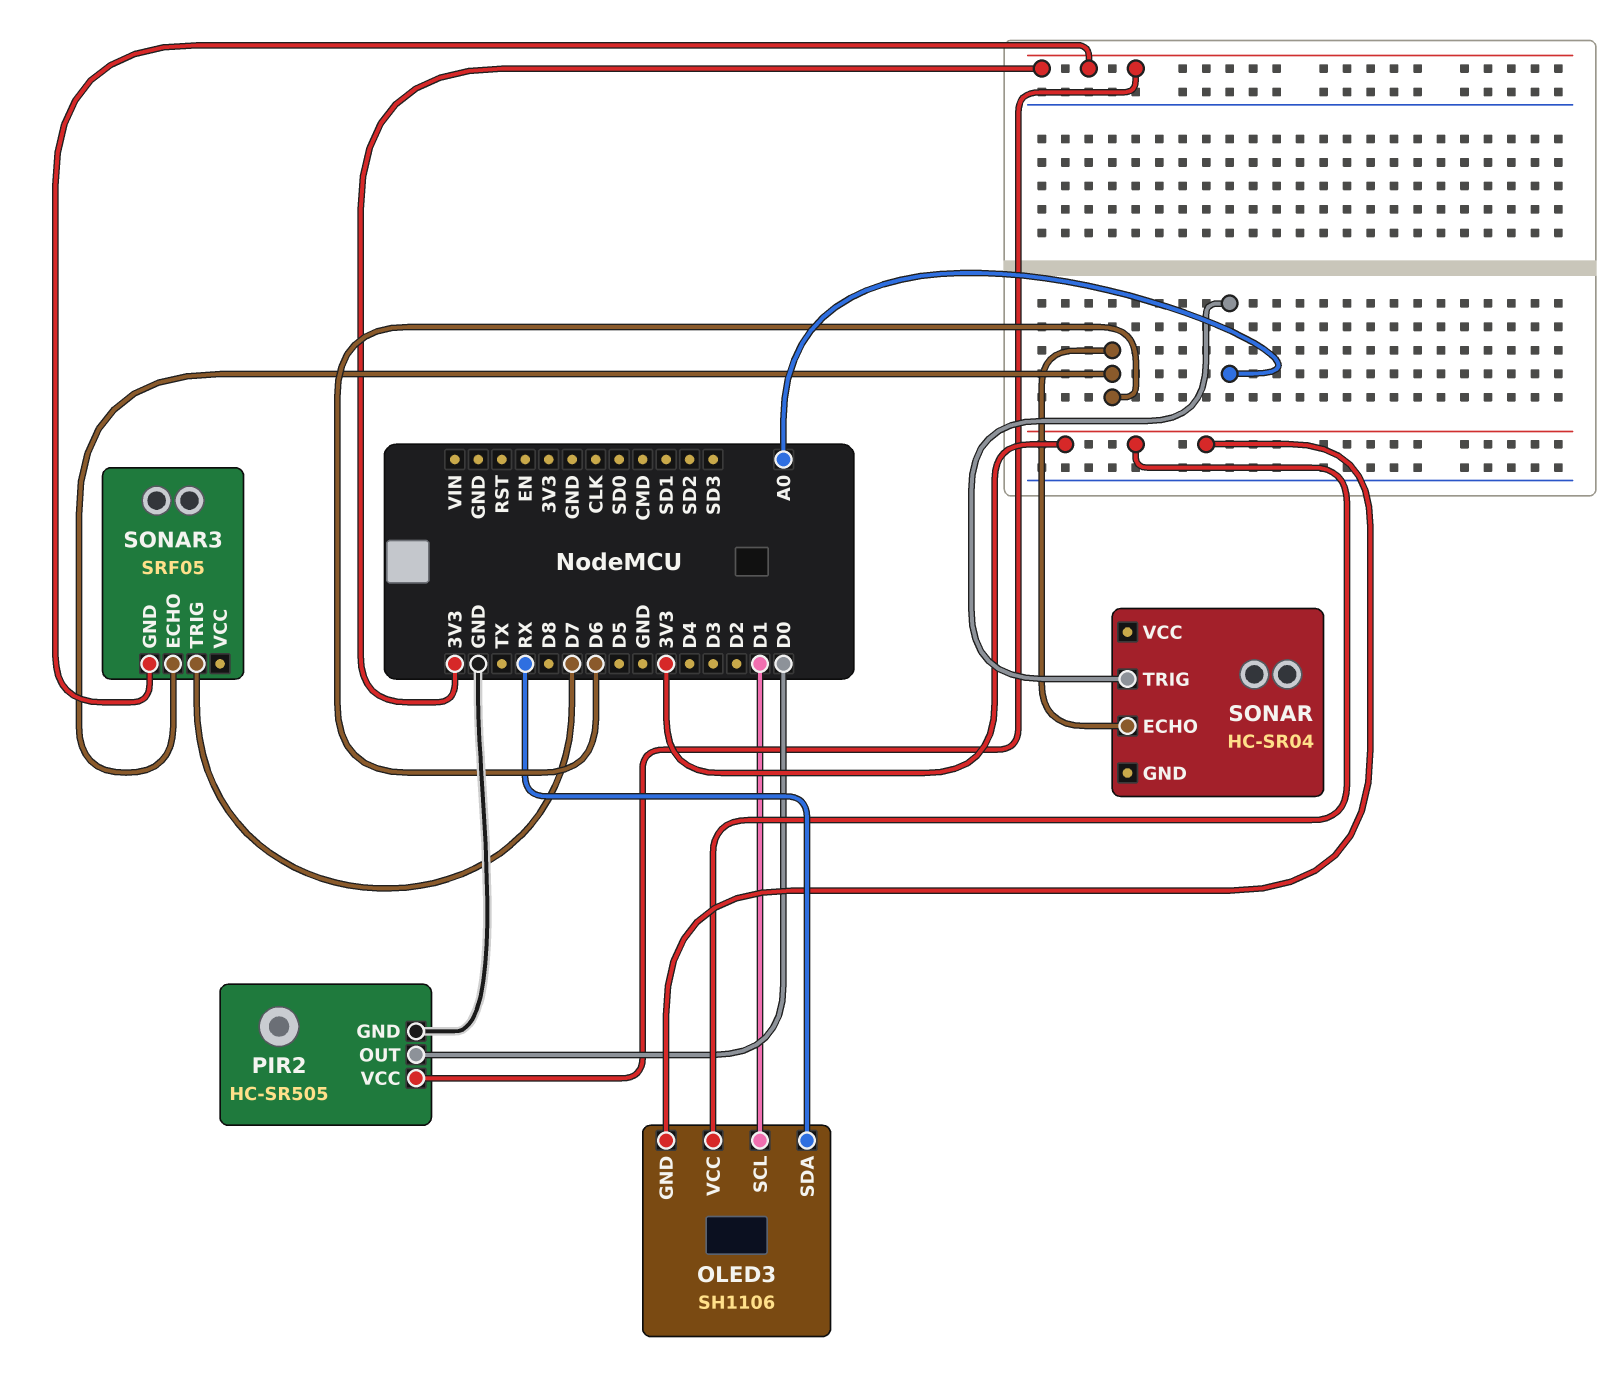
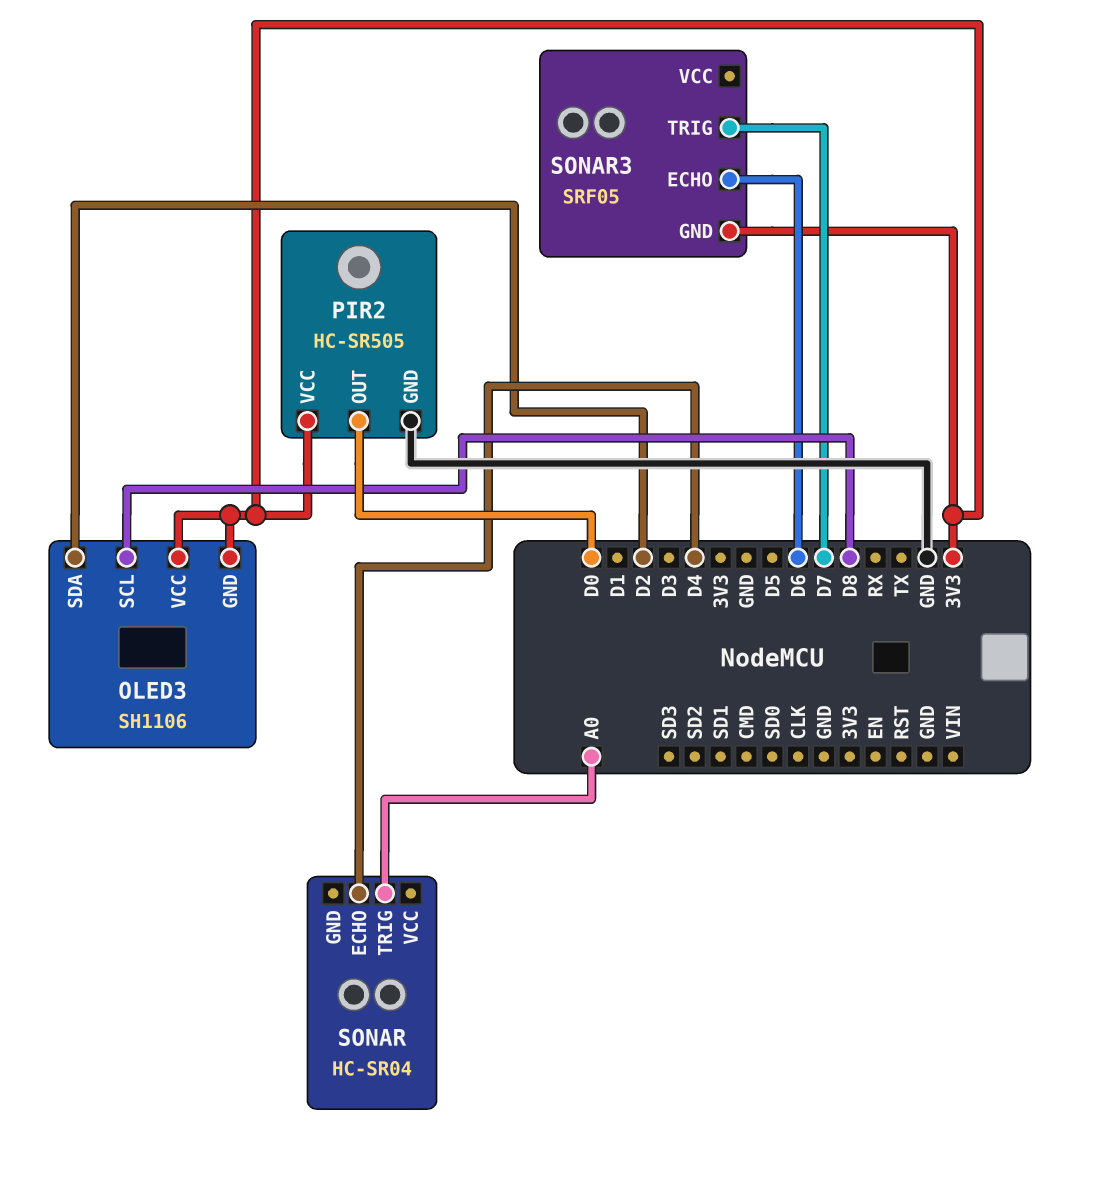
OLED3 pin SCL: D1 -> D8
OLED3 pin SDA: RX -> D2
SONAR pin ECHO: D6 -> D4

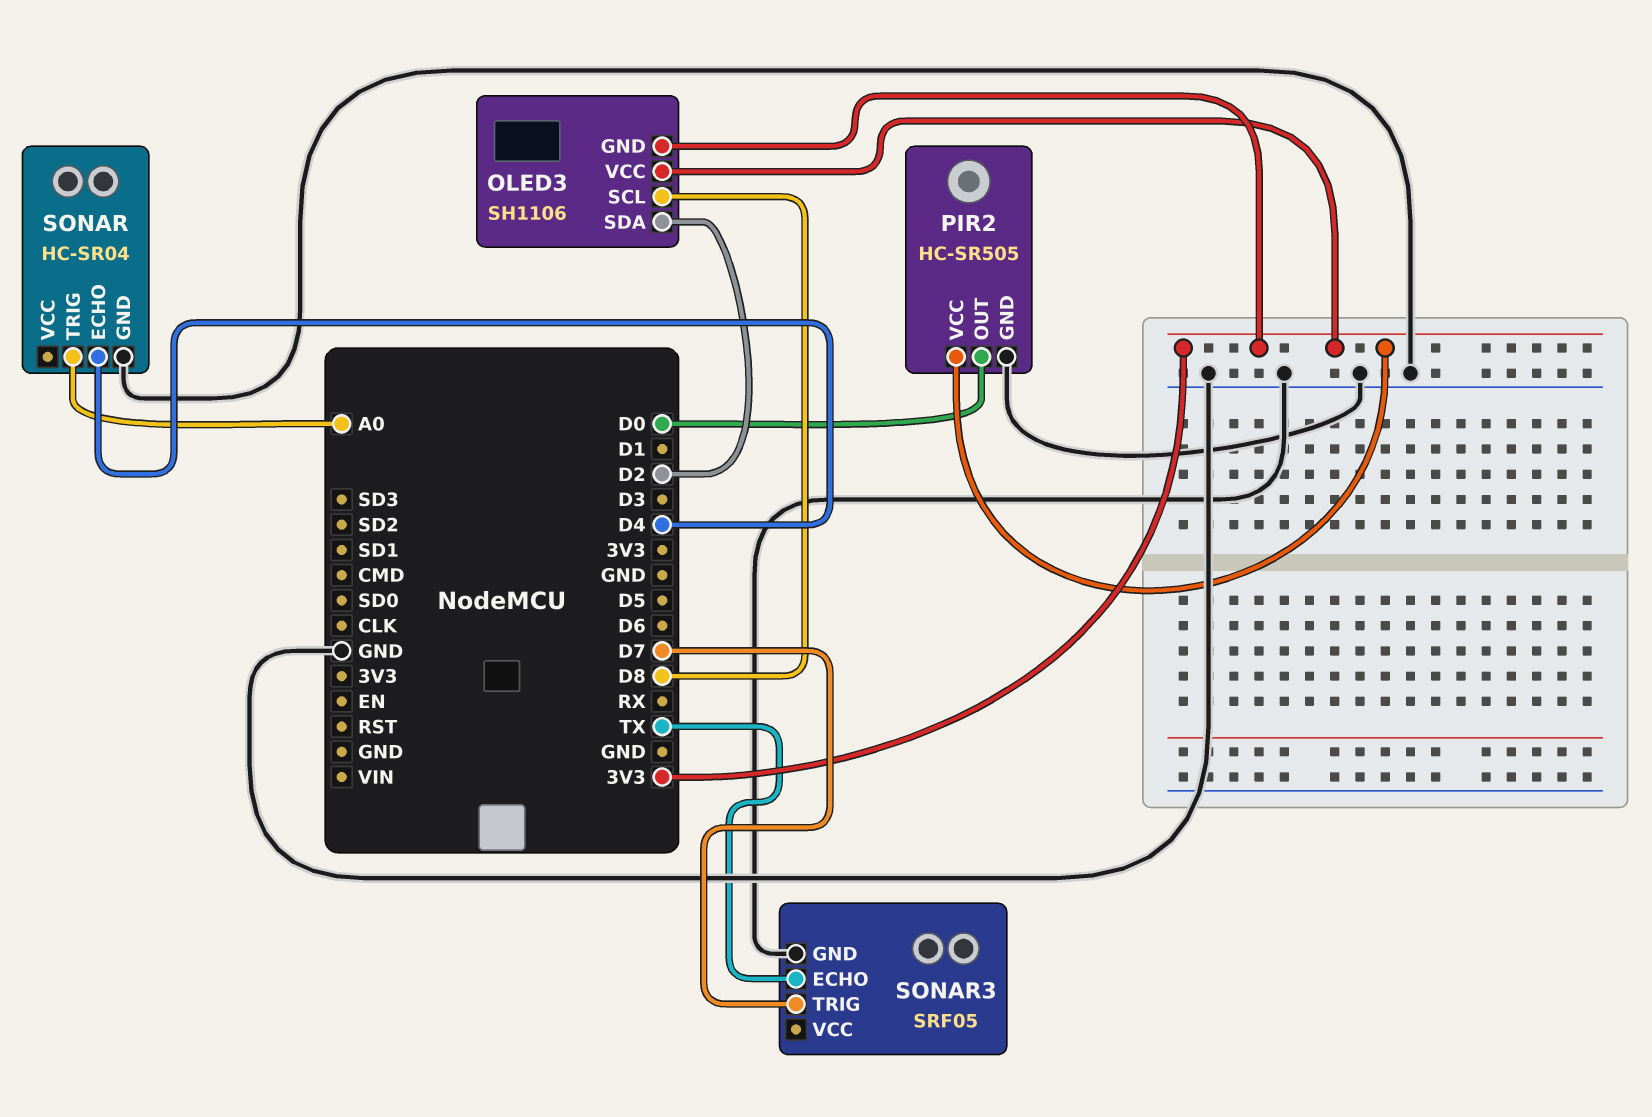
SONAR pin GND: none -> GND
SONAR3 pin ECHO: D6 -> TX
SONAR3 pin GND: 3V3 -> GND

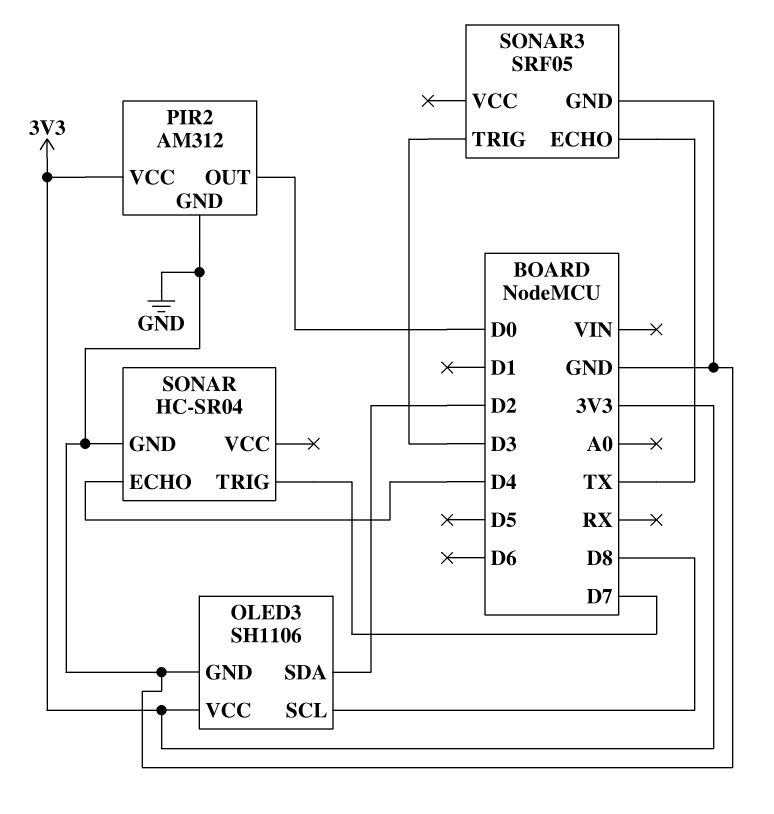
OLED3 pin GND: 3V3 -> GND
PIR2: HC-SR505 -> AM312
SONAR pin TRIG: A0 -> D7
SONAR3 pin TRIG: D7 -> D3

